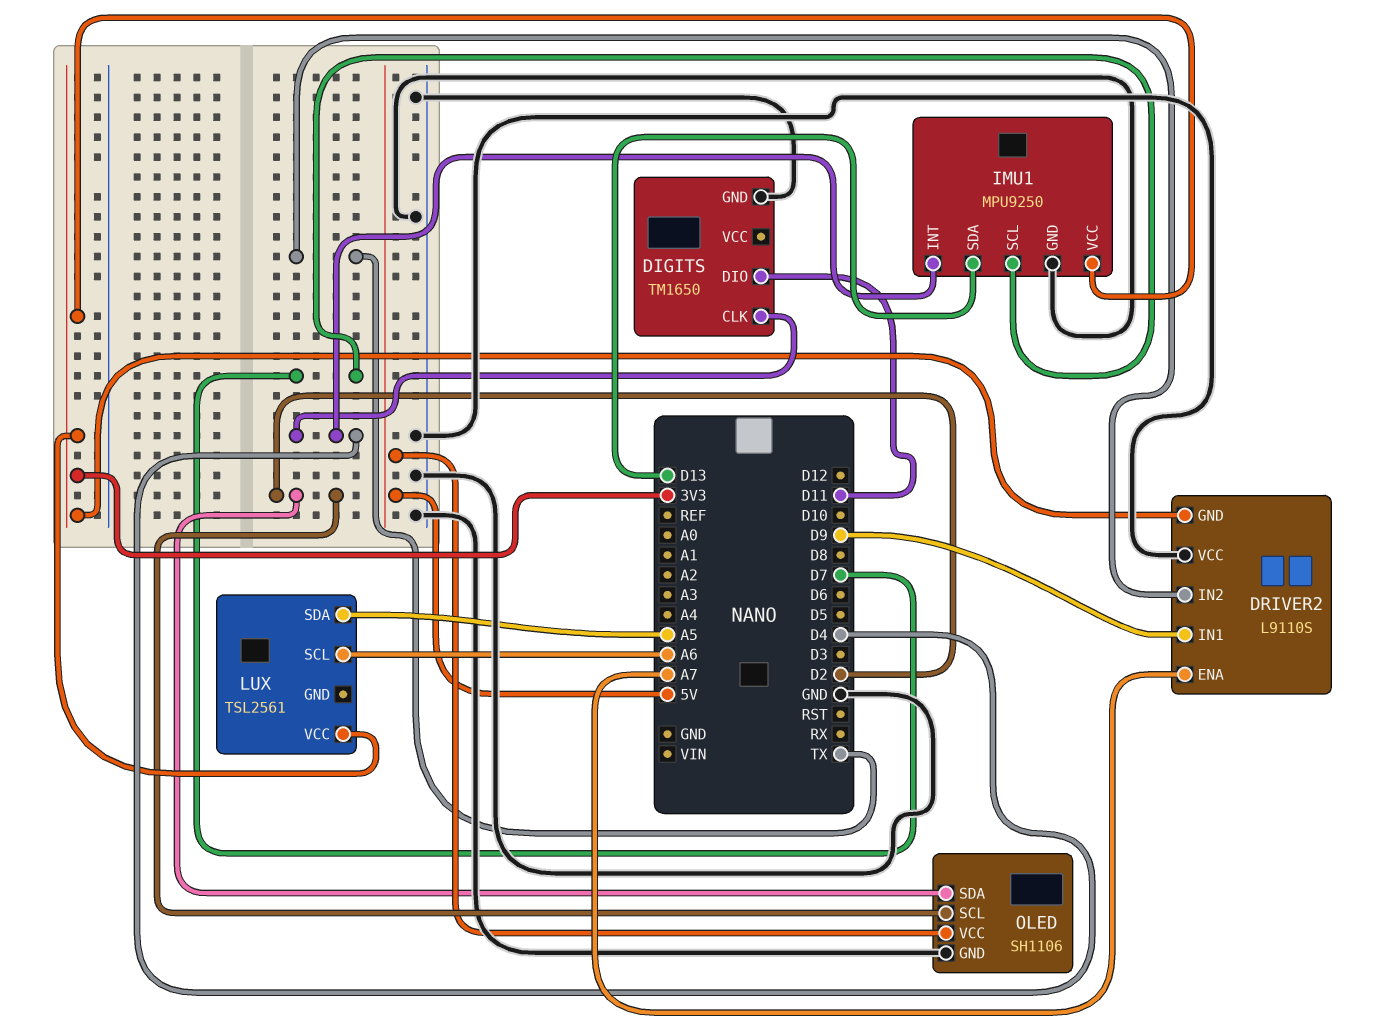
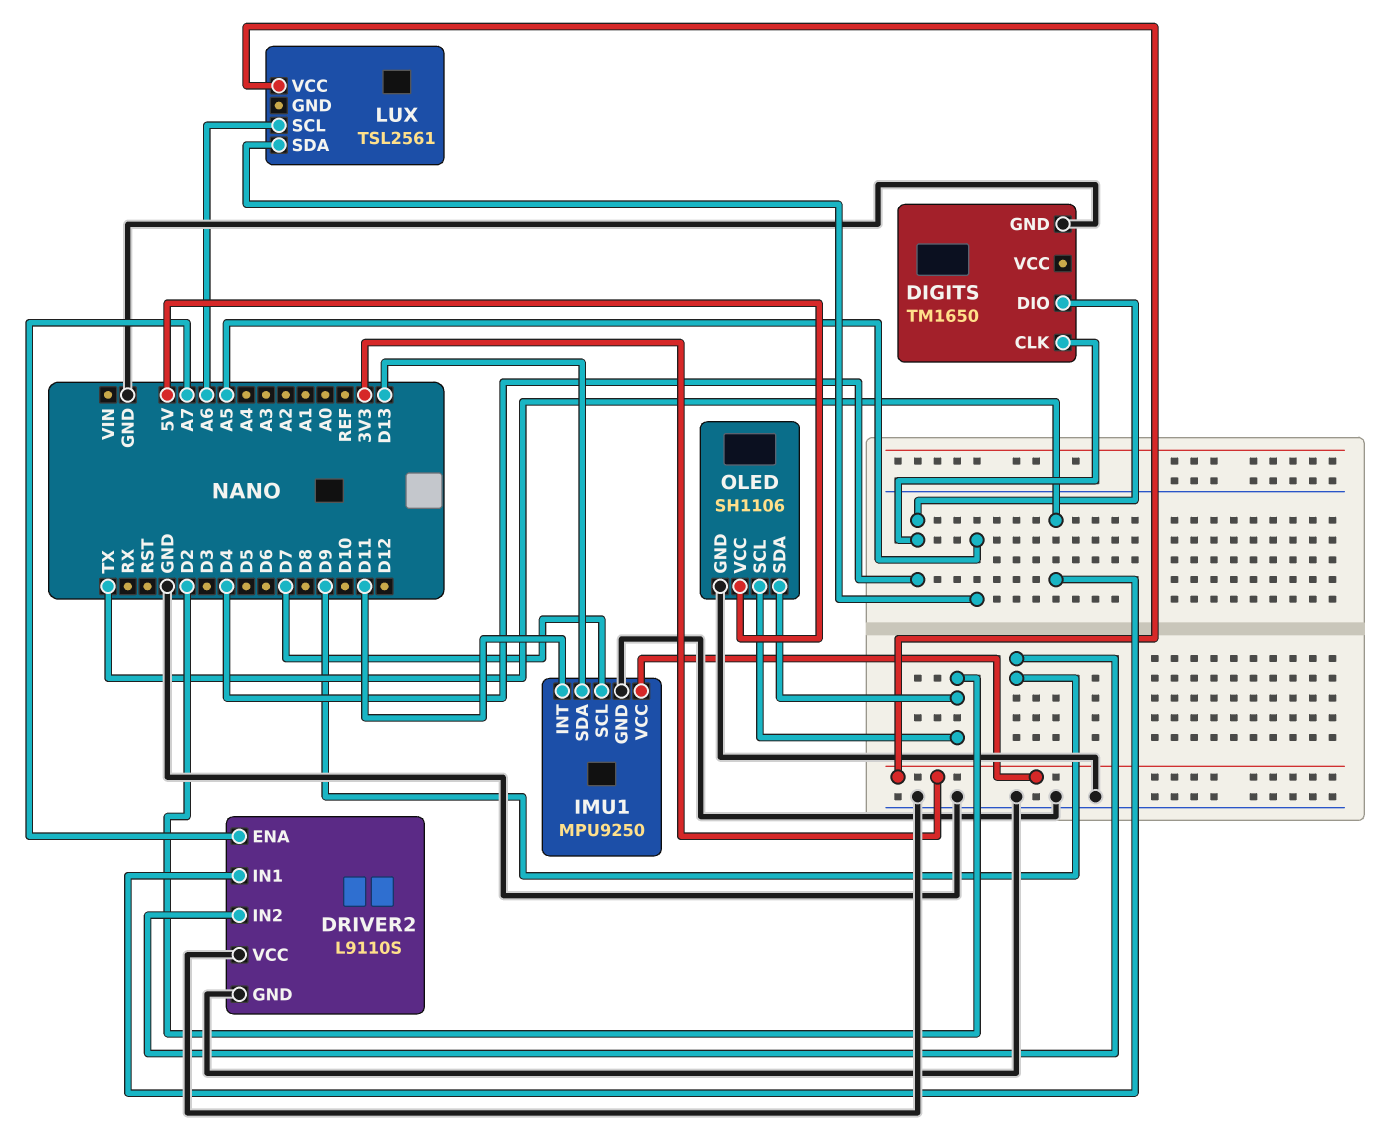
DIGITS pin DIO: D11 -> D4
DRIVER2 pin GND: 3V3 -> GND
DRIVER2 pin IN1: D9 -> TX
DRIVER2 pin IN2: TX -> D9
IMU1 pin INT: D4 -> D11

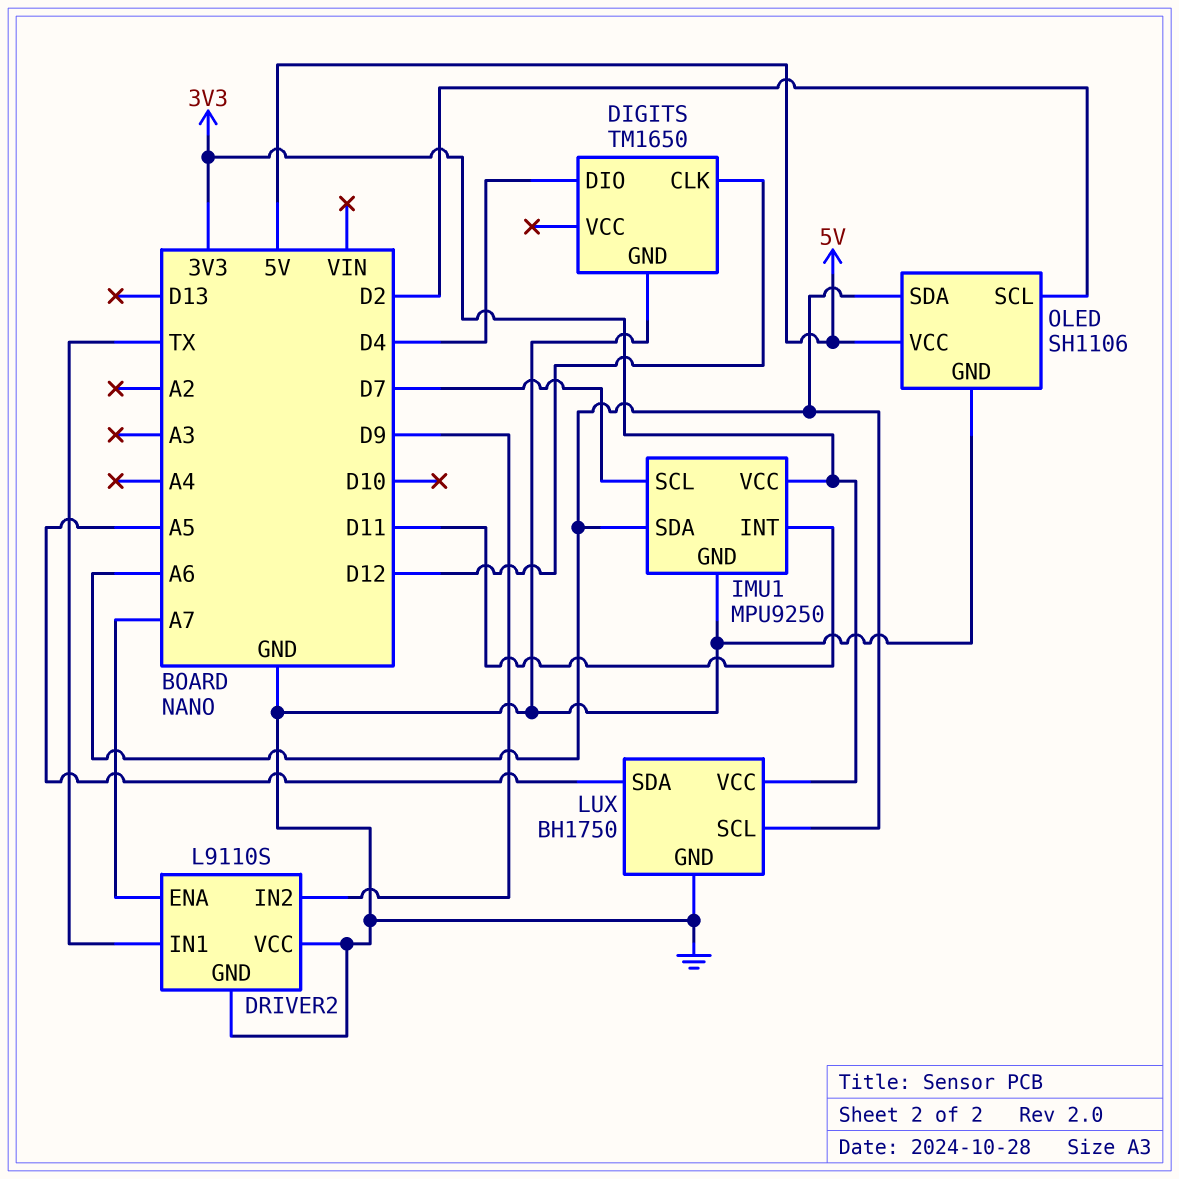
DIGITS pin CLK: D4 -> D12
IMU1 pin SDA: D13 -> A6
LUX: TSL2561 -> BH1750
LUX pin GND: none -> GND
OLED pin SDA: D2 -> A6

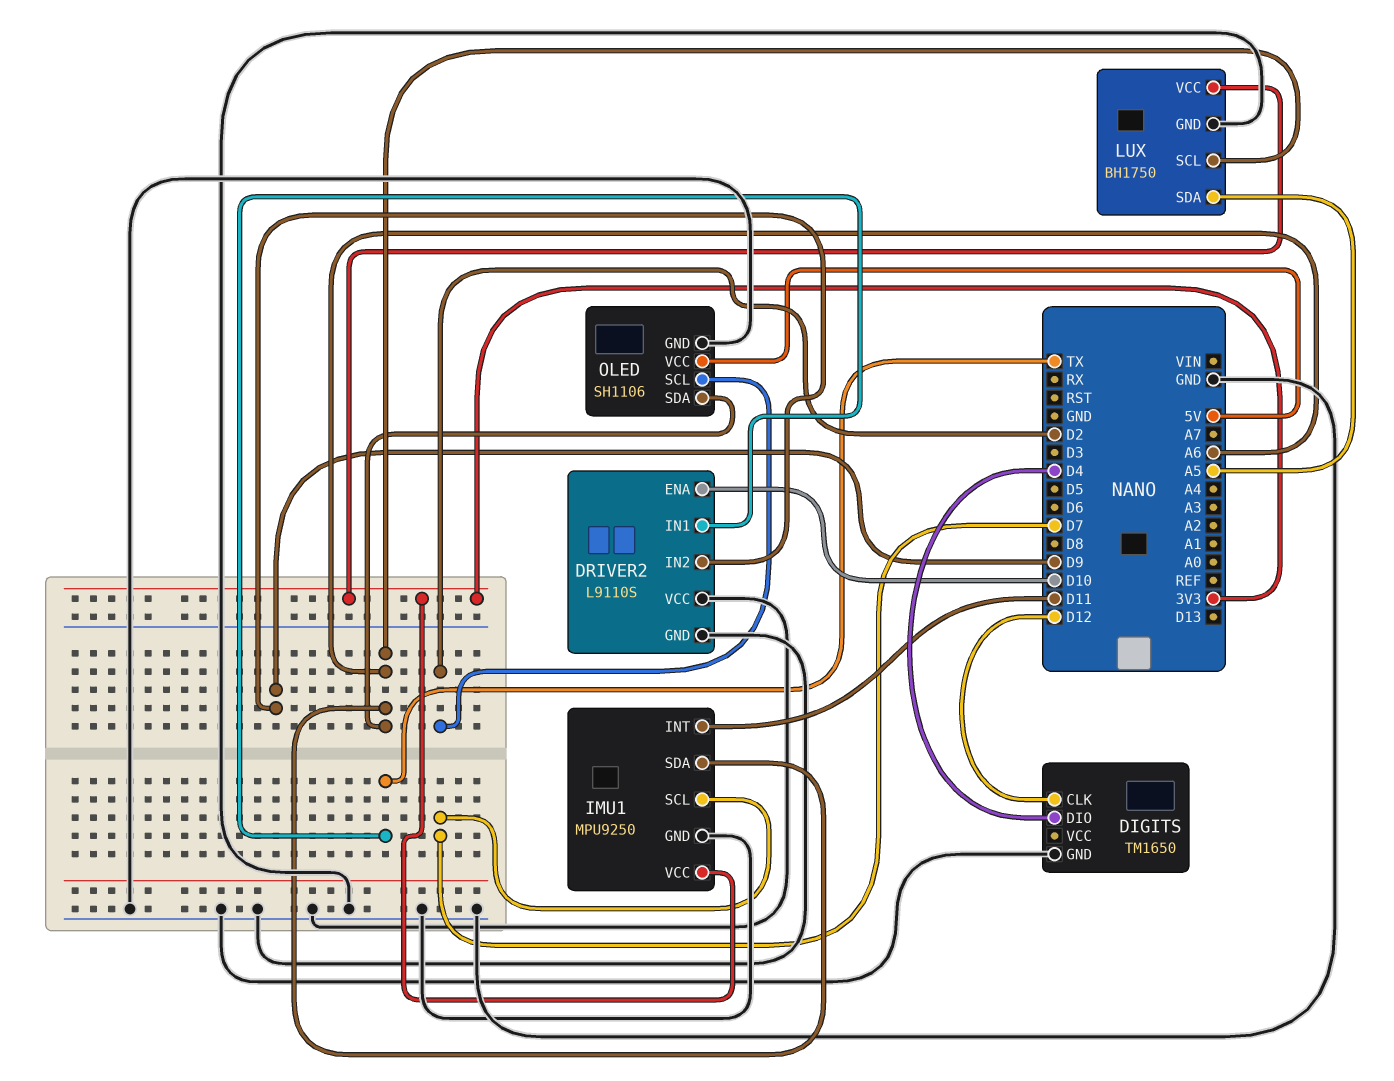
DRIVER2 pin ENA: A7 -> D10

